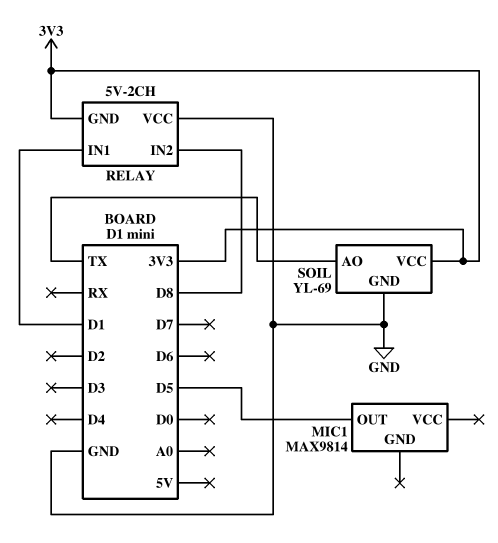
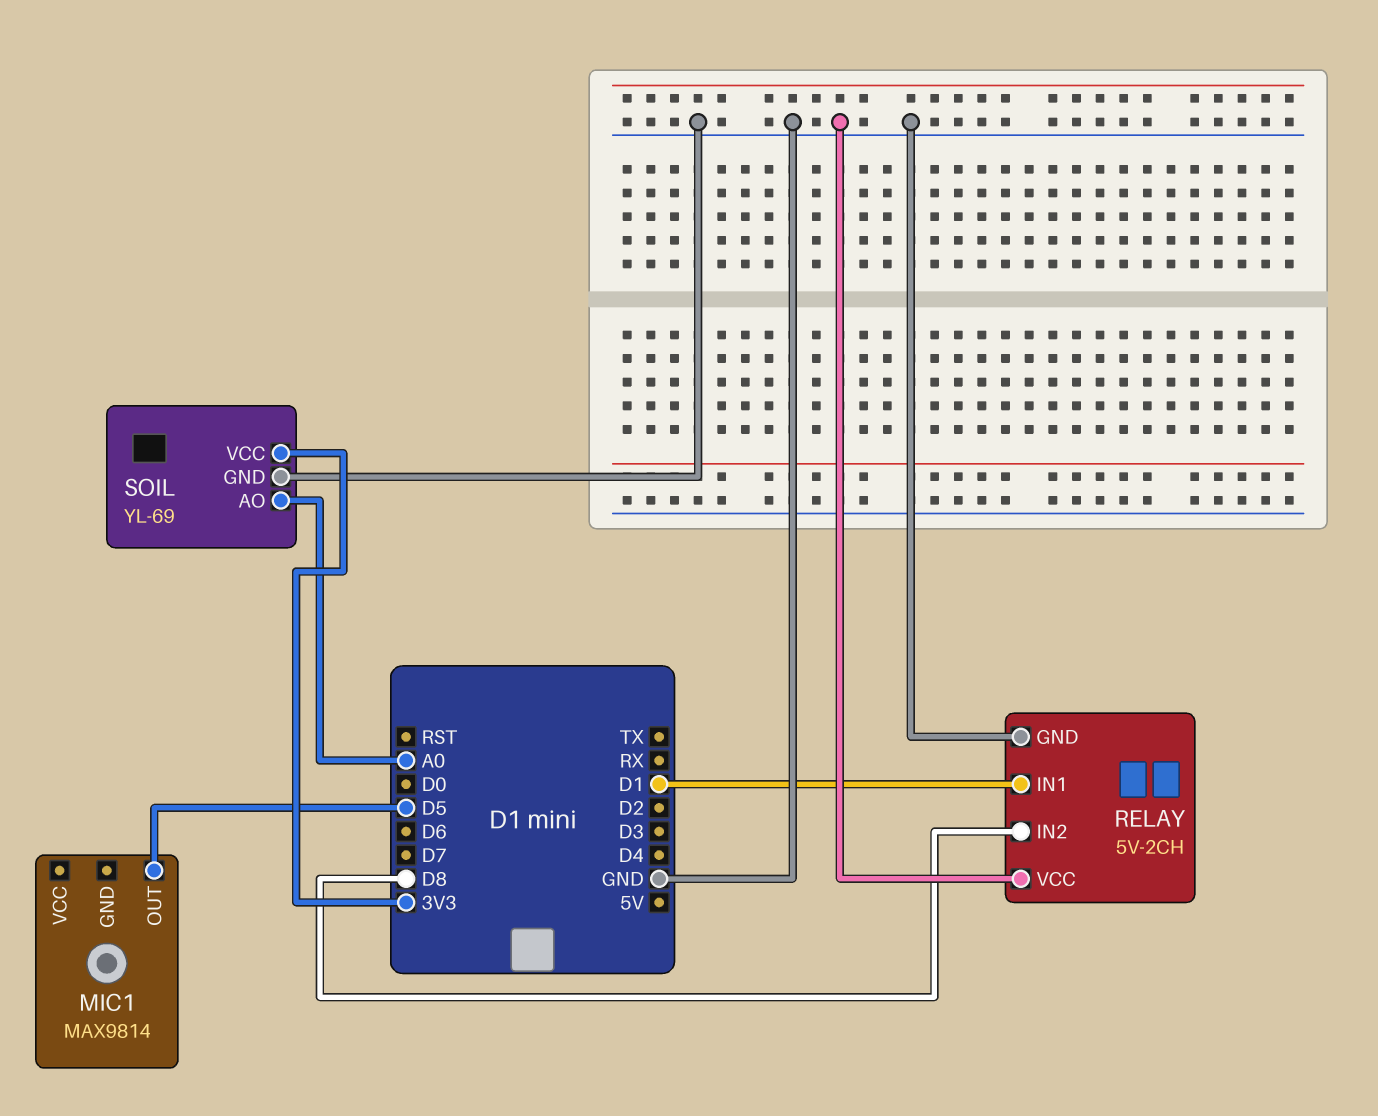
RELAY pin GND: 3V3 -> GND
SOIL pin AO: TX -> A0

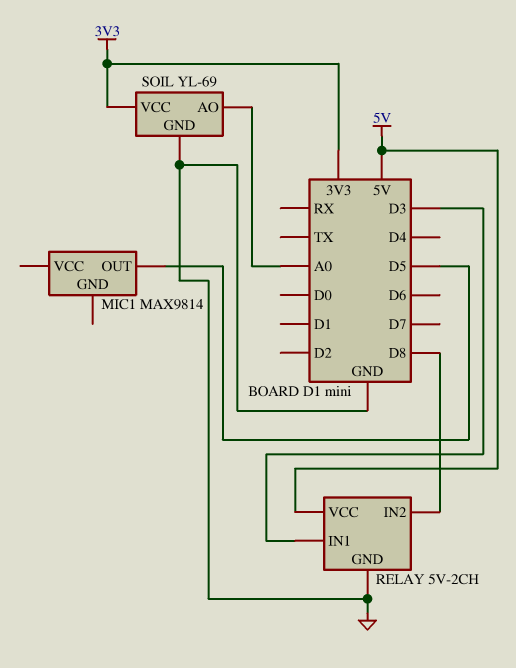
RELAY pin IN1: D1 -> D3
RELAY pin VCC: GND -> 5V

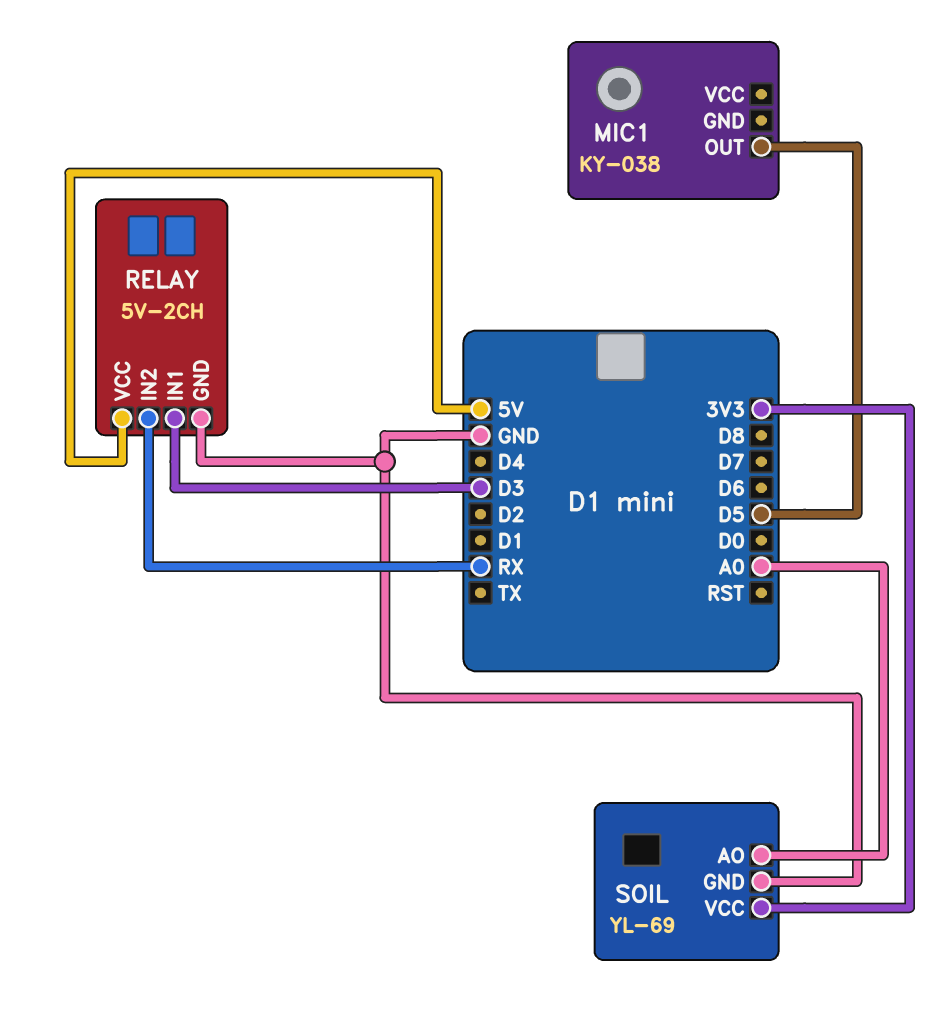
MIC1: MAX9814 -> KY-038
RELAY pin IN2: D8 -> RX

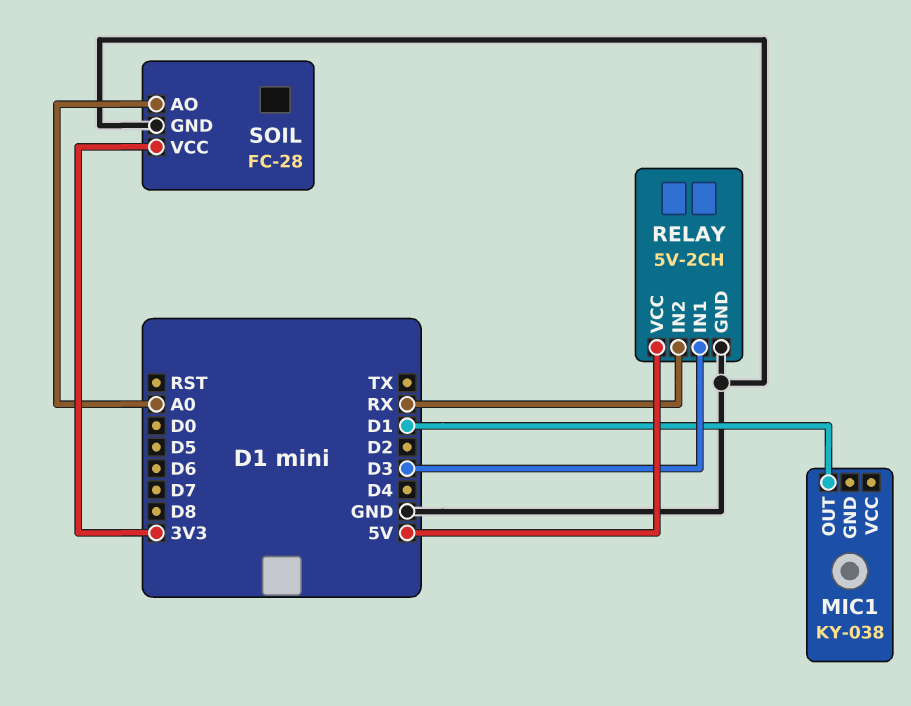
MIC1 pin OUT: D5 -> D1
SOIL: YL-69 -> FC-28

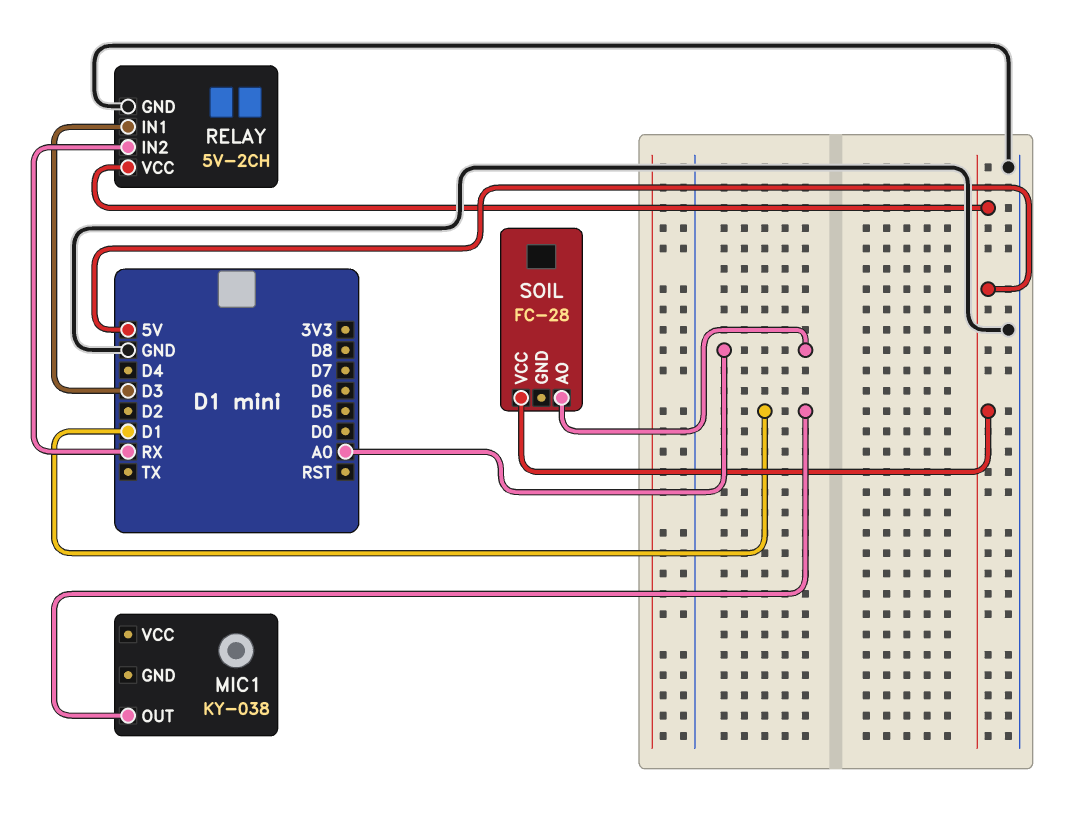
SOIL pin GND: GND -> none
SOIL pin VCC: 3V3 -> 5V

